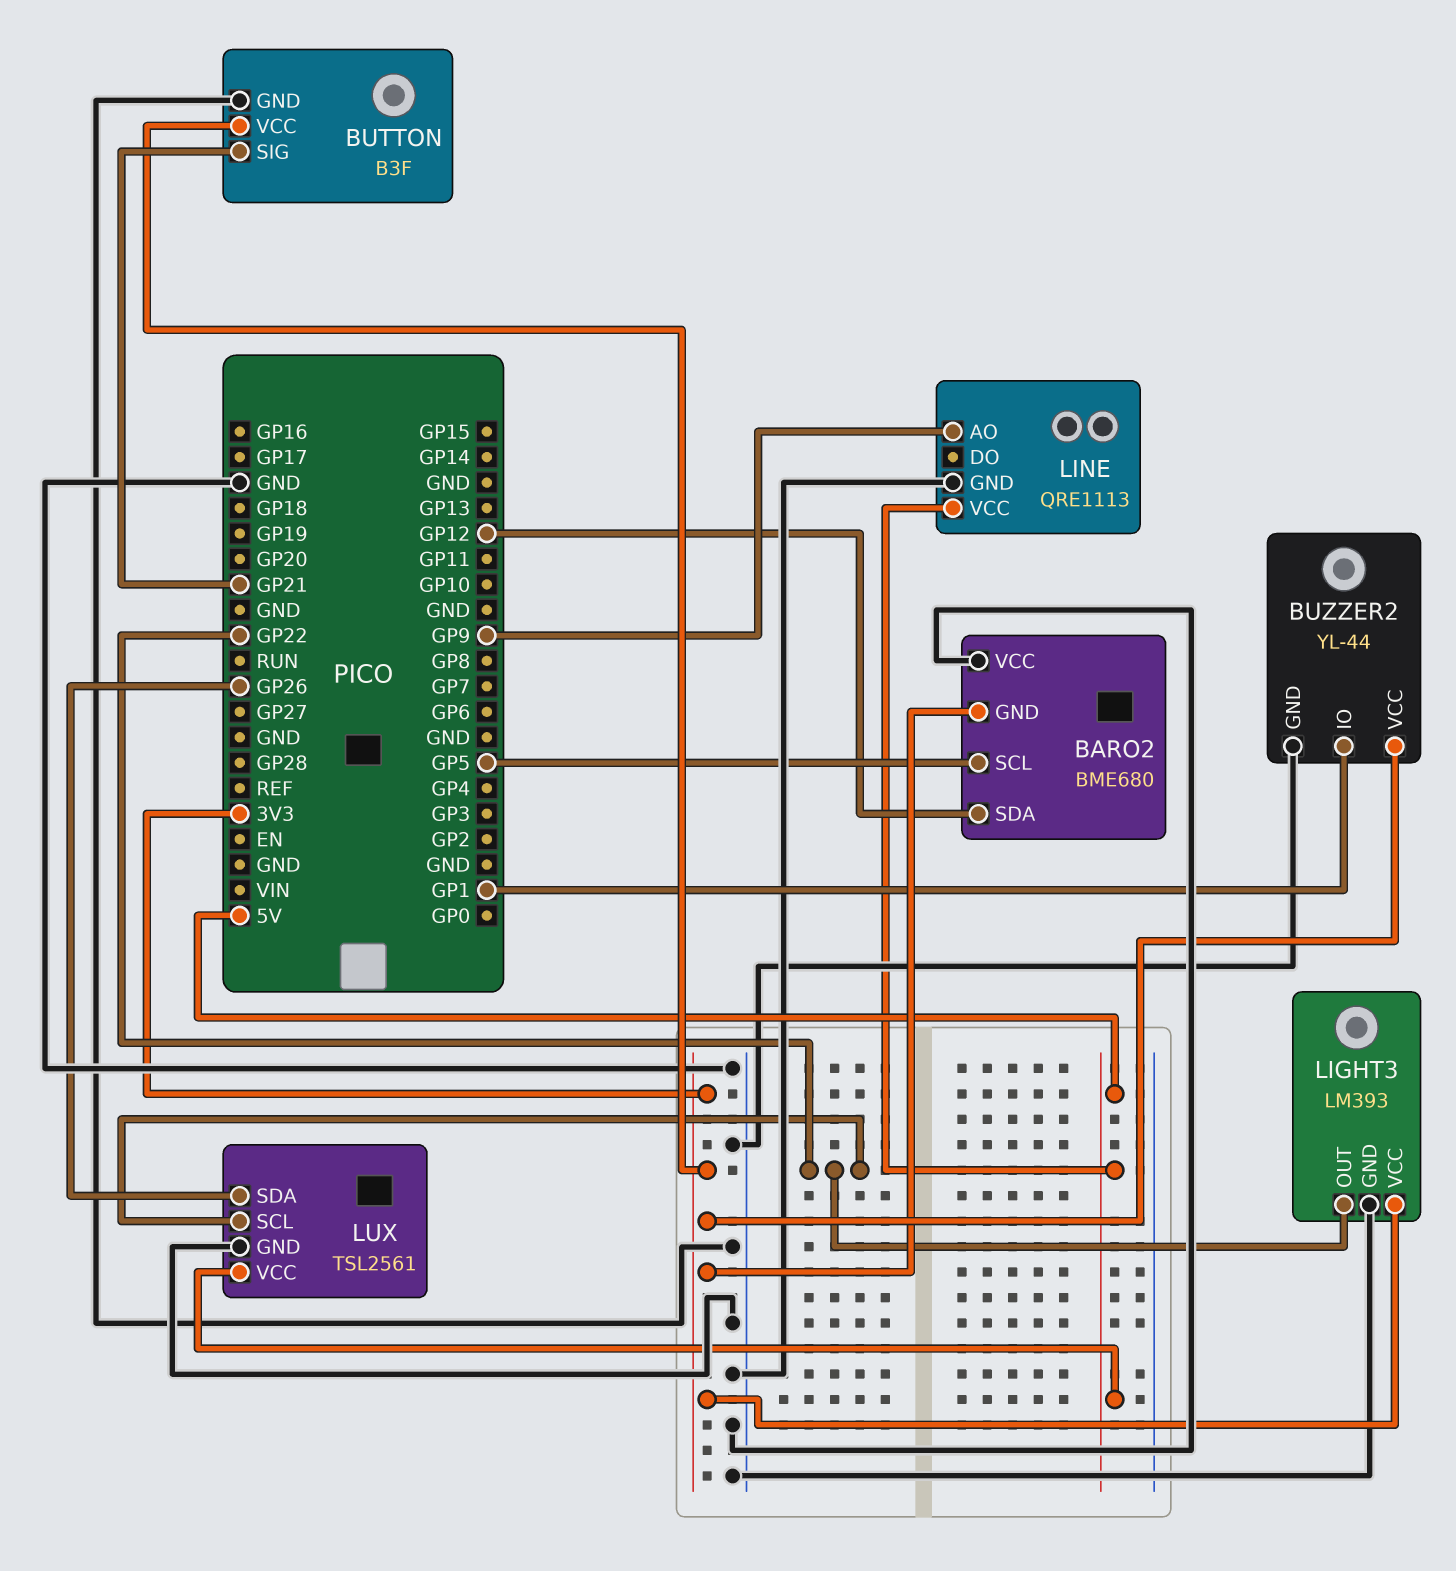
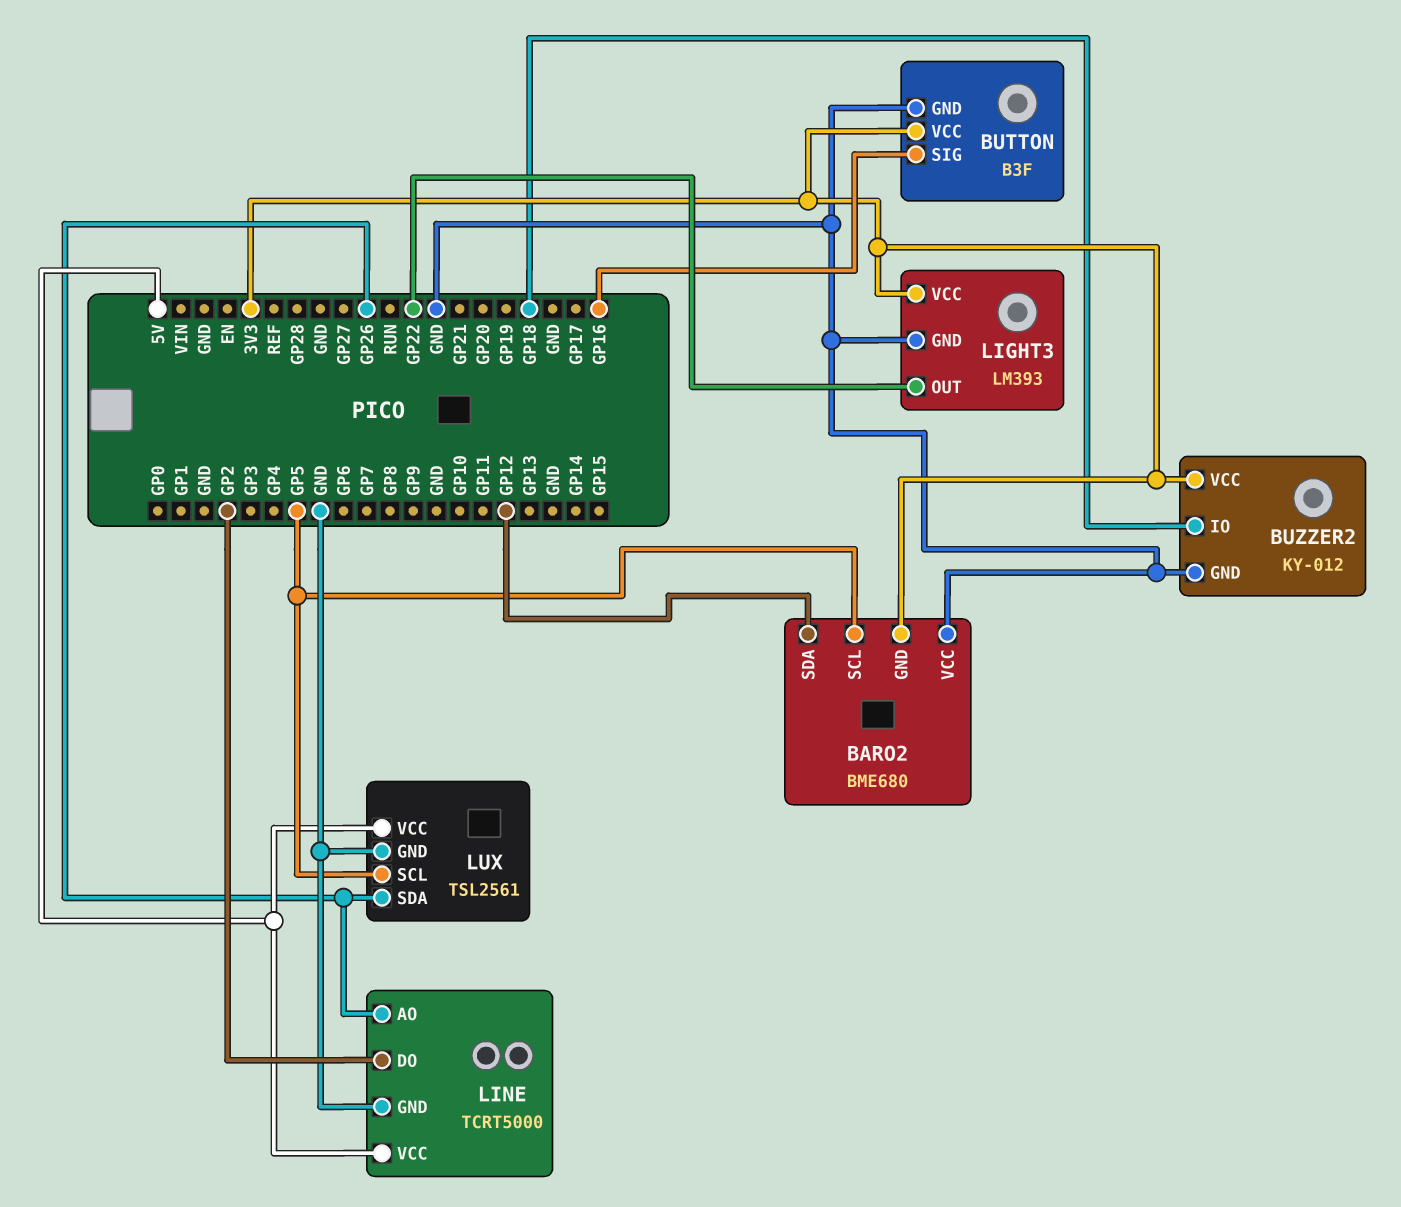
BUTTON pin SIG: GP21 -> GP16
BUZZER2: YL-44 -> KY-012
BUZZER2 pin IO: GP1 -> GP18
LINE: QRE1113 -> TCRT5000
LINE pin AO: GP9 -> GP26
LINE pin DO: none -> GP2
LUX pin SCL: GP22 -> GP5

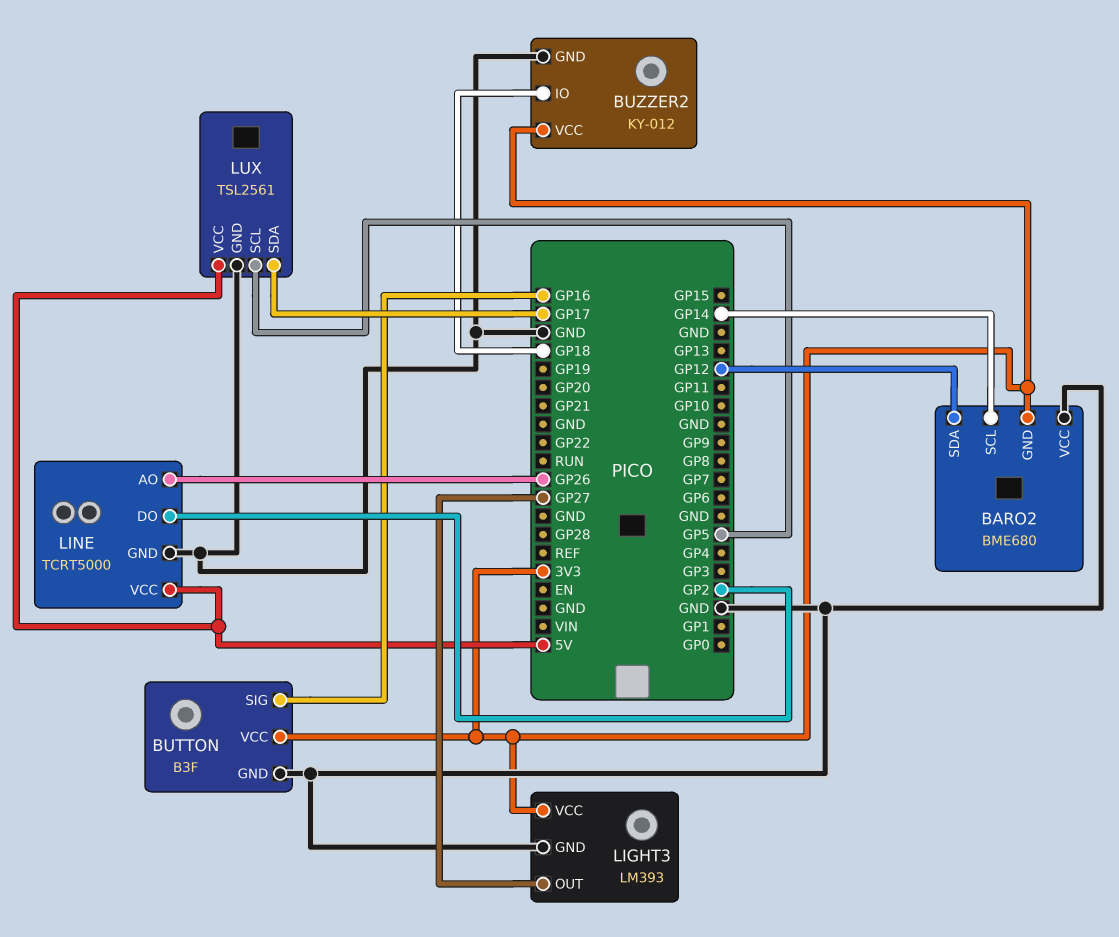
BARO2 pin SCL: GP5 -> GP14
LIGHT3 pin OUT: GP22 -> GP27
LUX pin SDA: GP26 -> GP17

